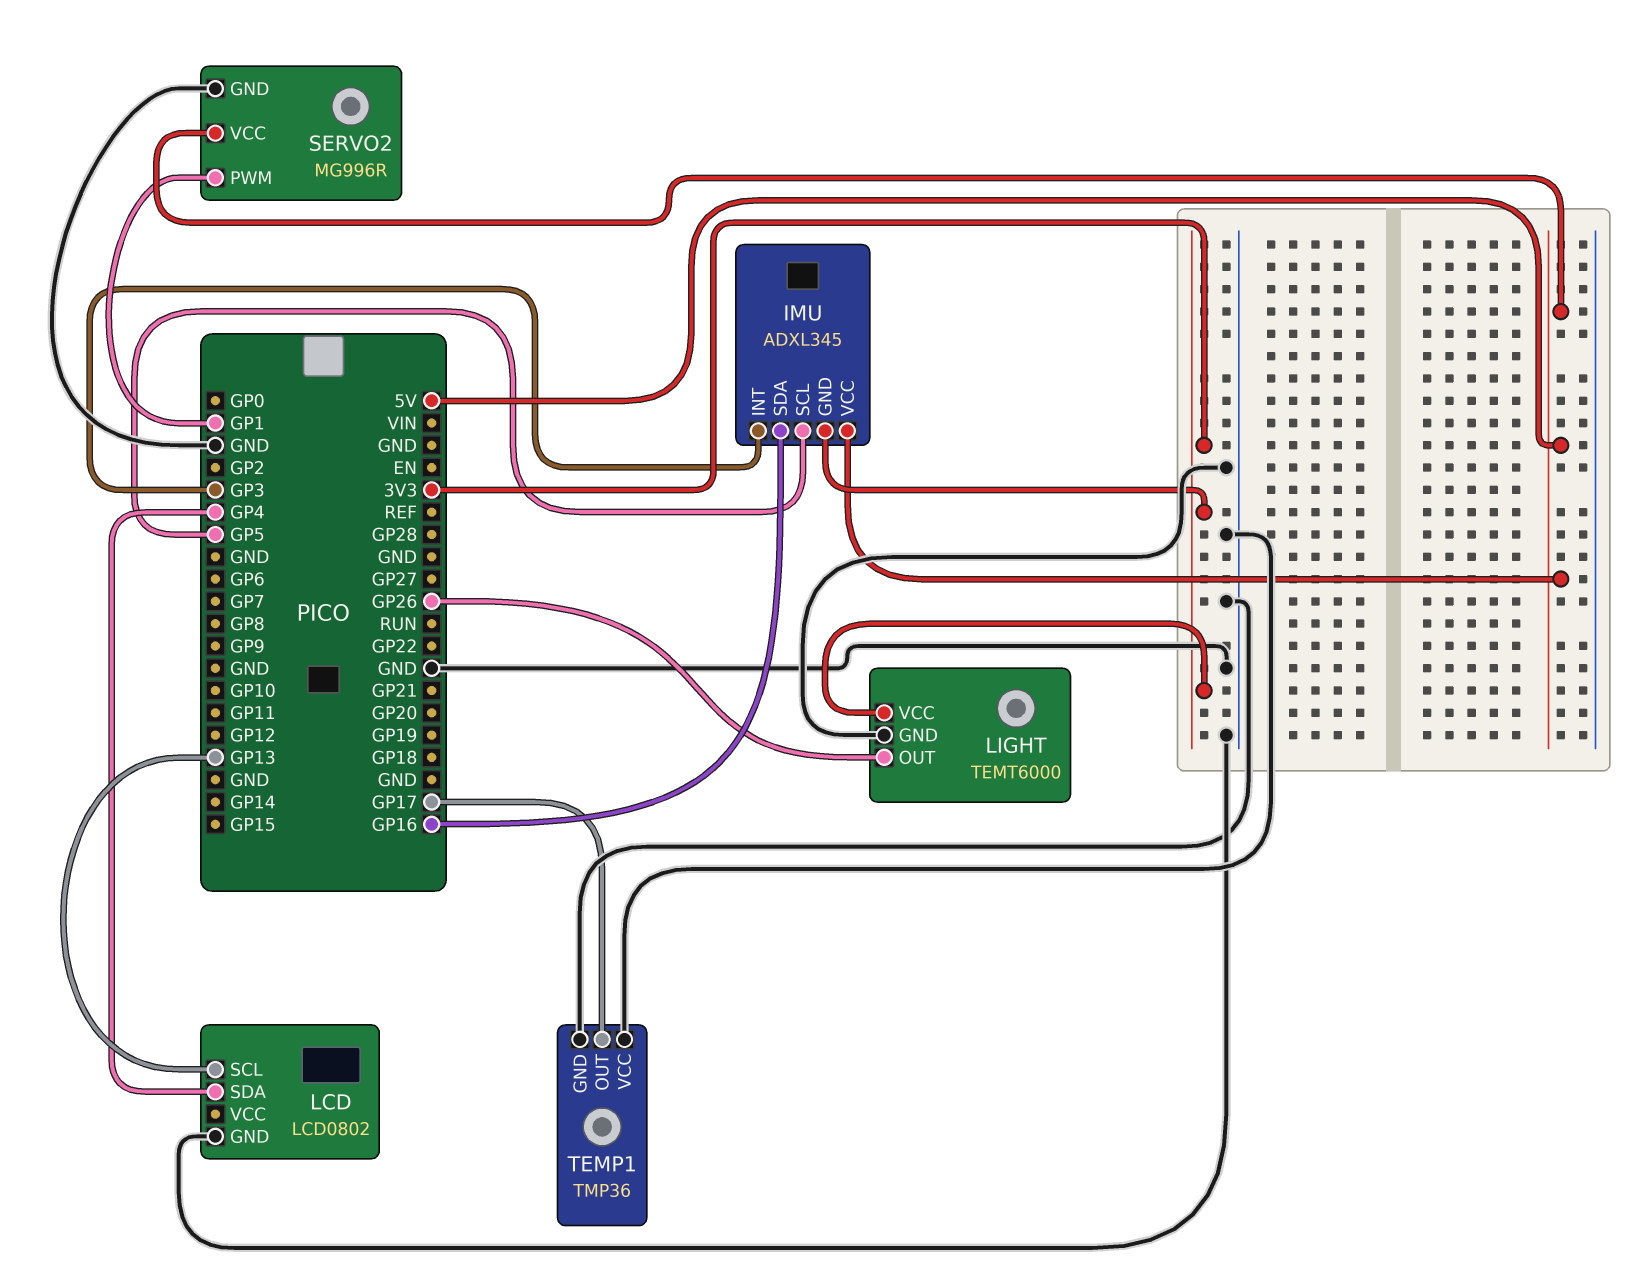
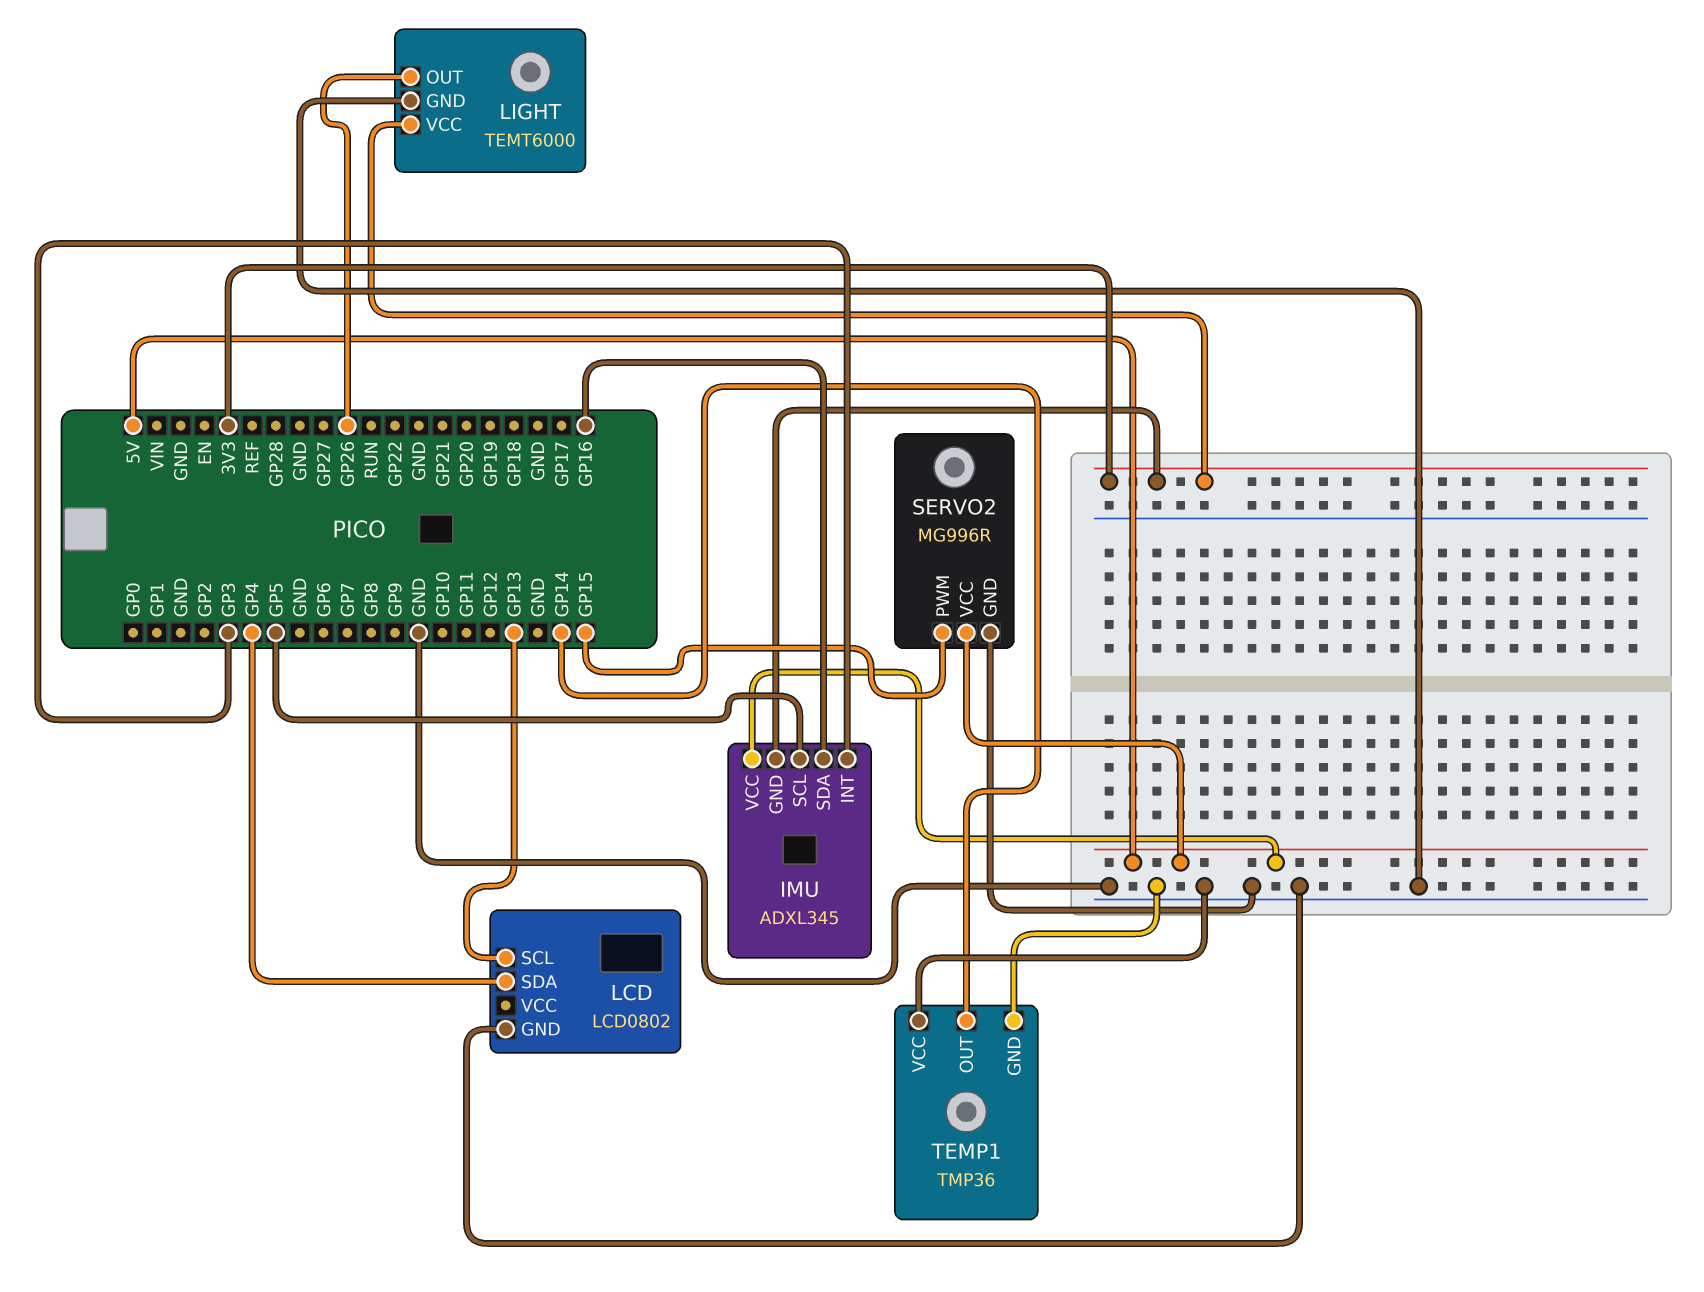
SERVO2 pin PWM: GP1 -> GP15
TEMP1 pin OUT: GP17 -> GP14

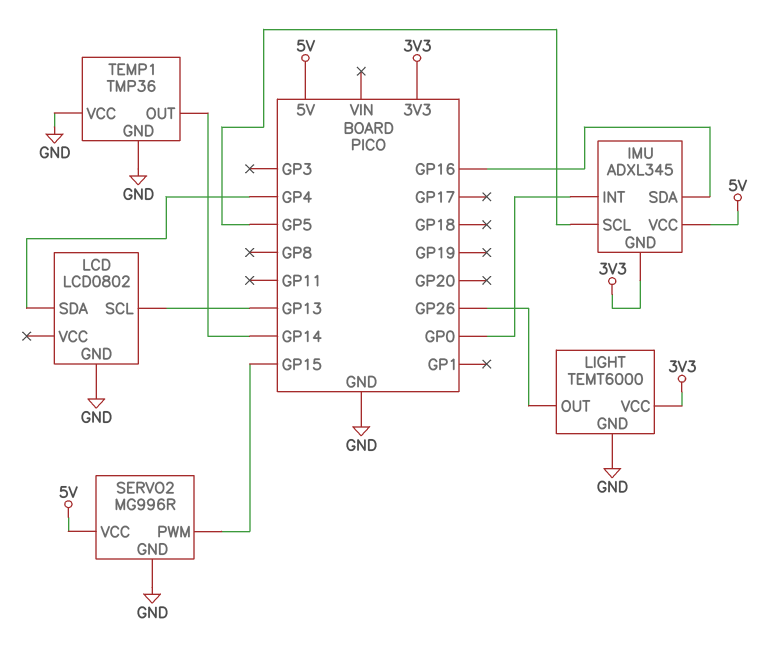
IMU pin INT: GP3 -> GP0

